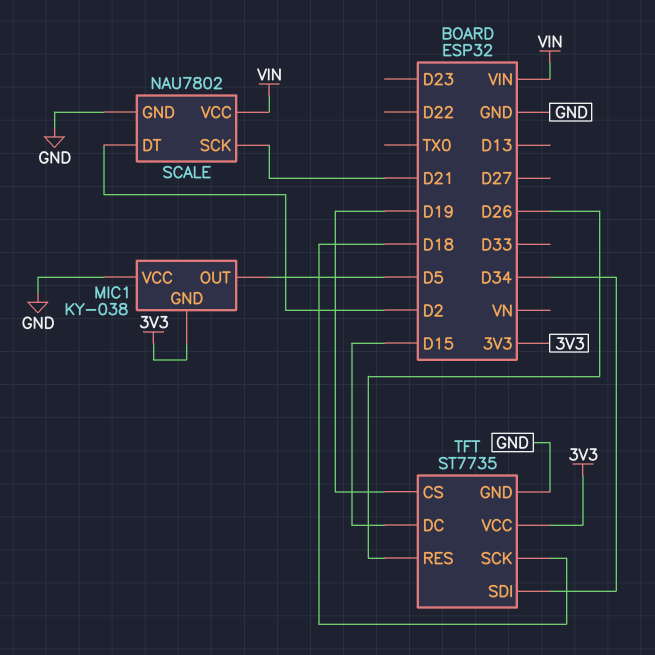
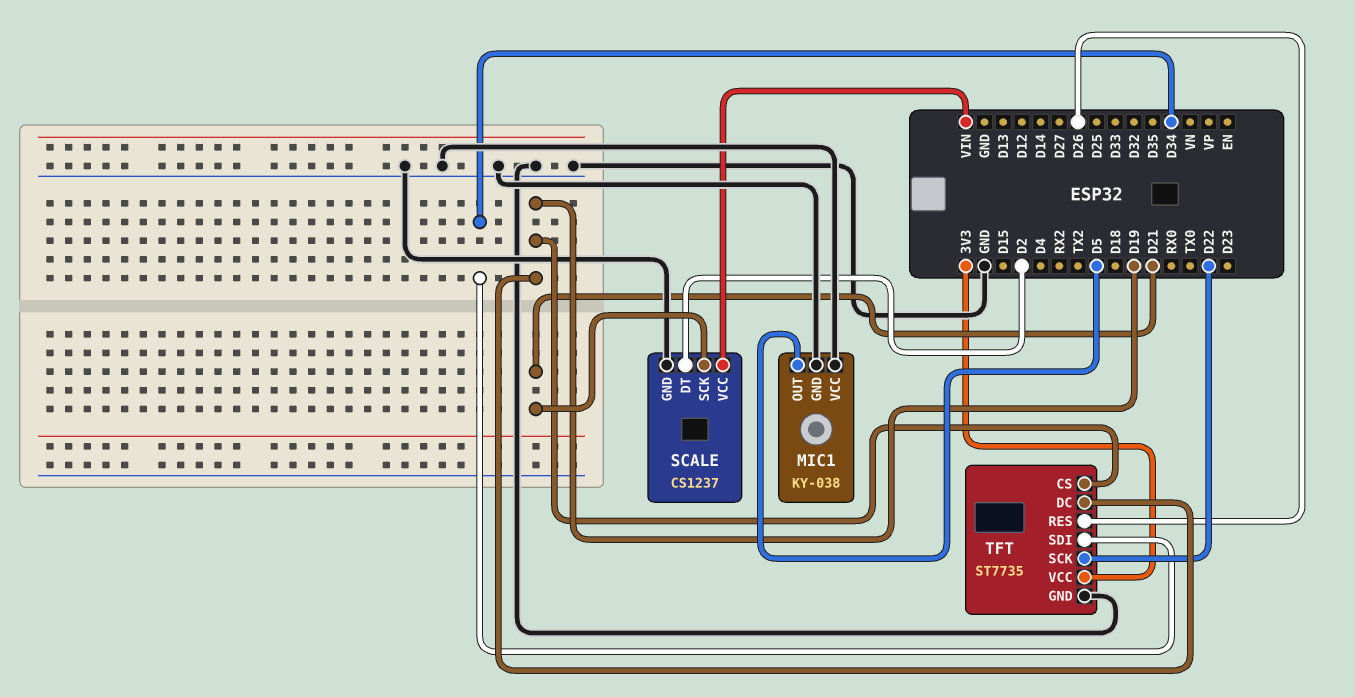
MIC1 pin GND: 3V3 -> GND
SCALE: NAU7802 -> CS1237
TFT pin DC: D15 -> D19
TFT pin SCK: D18 -> D22

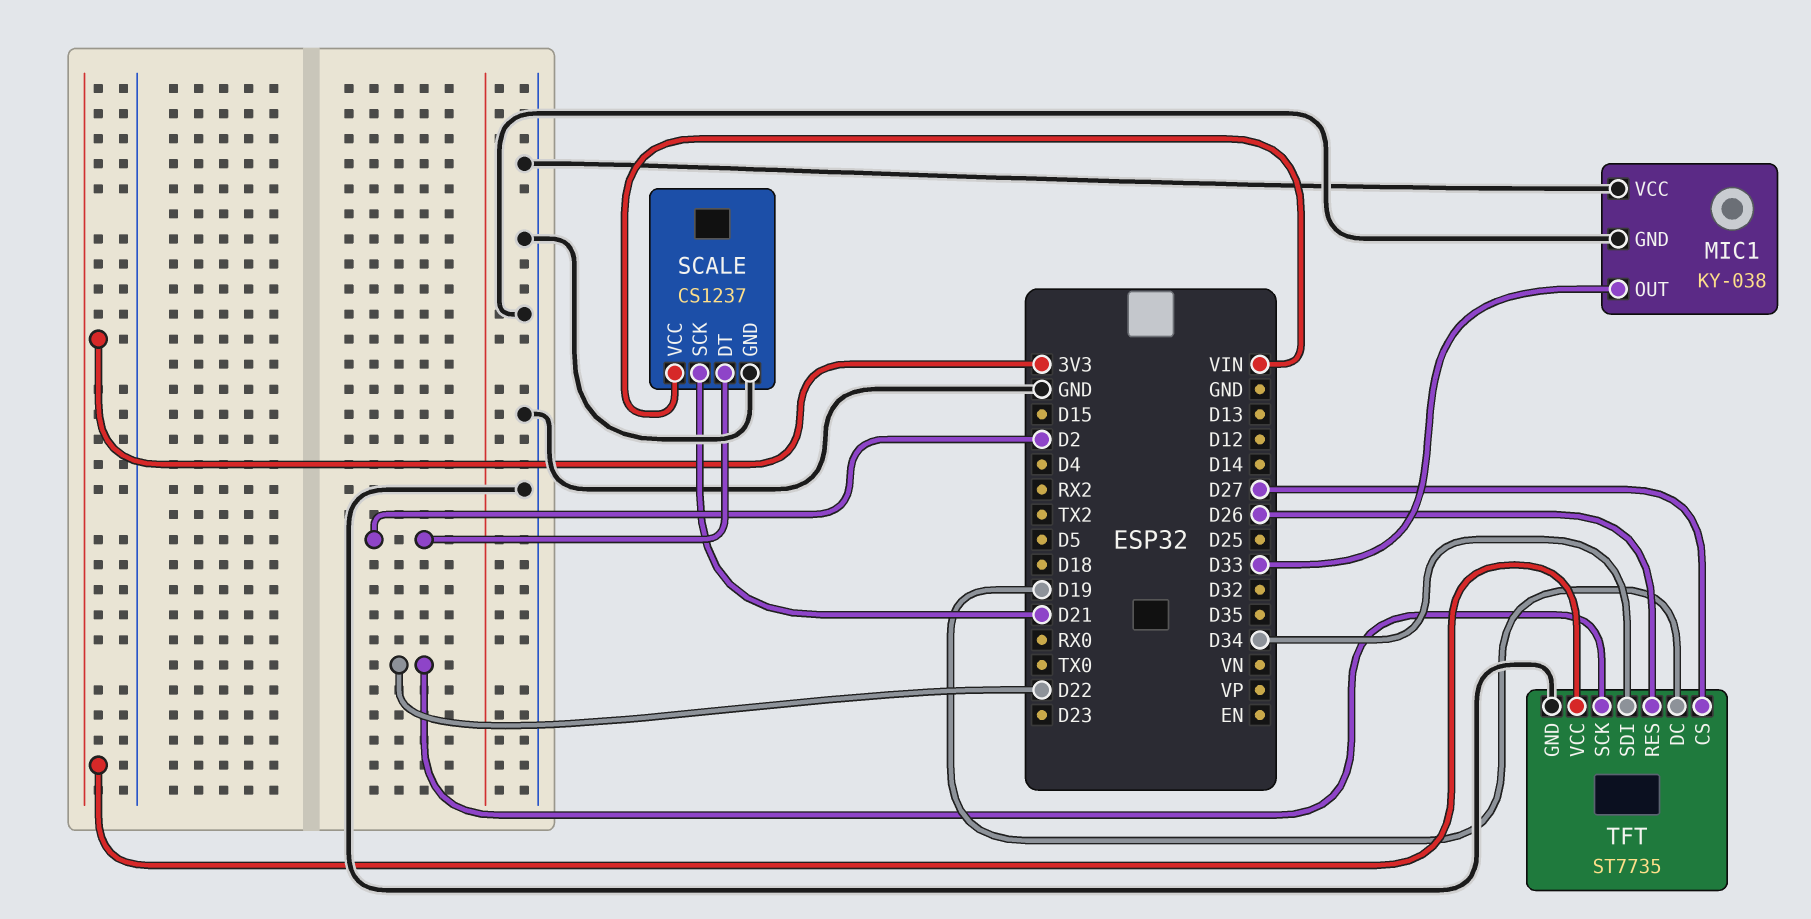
MIC1 pin OUT: D5 -> D33
TFT pin CS: D19 -> D27

